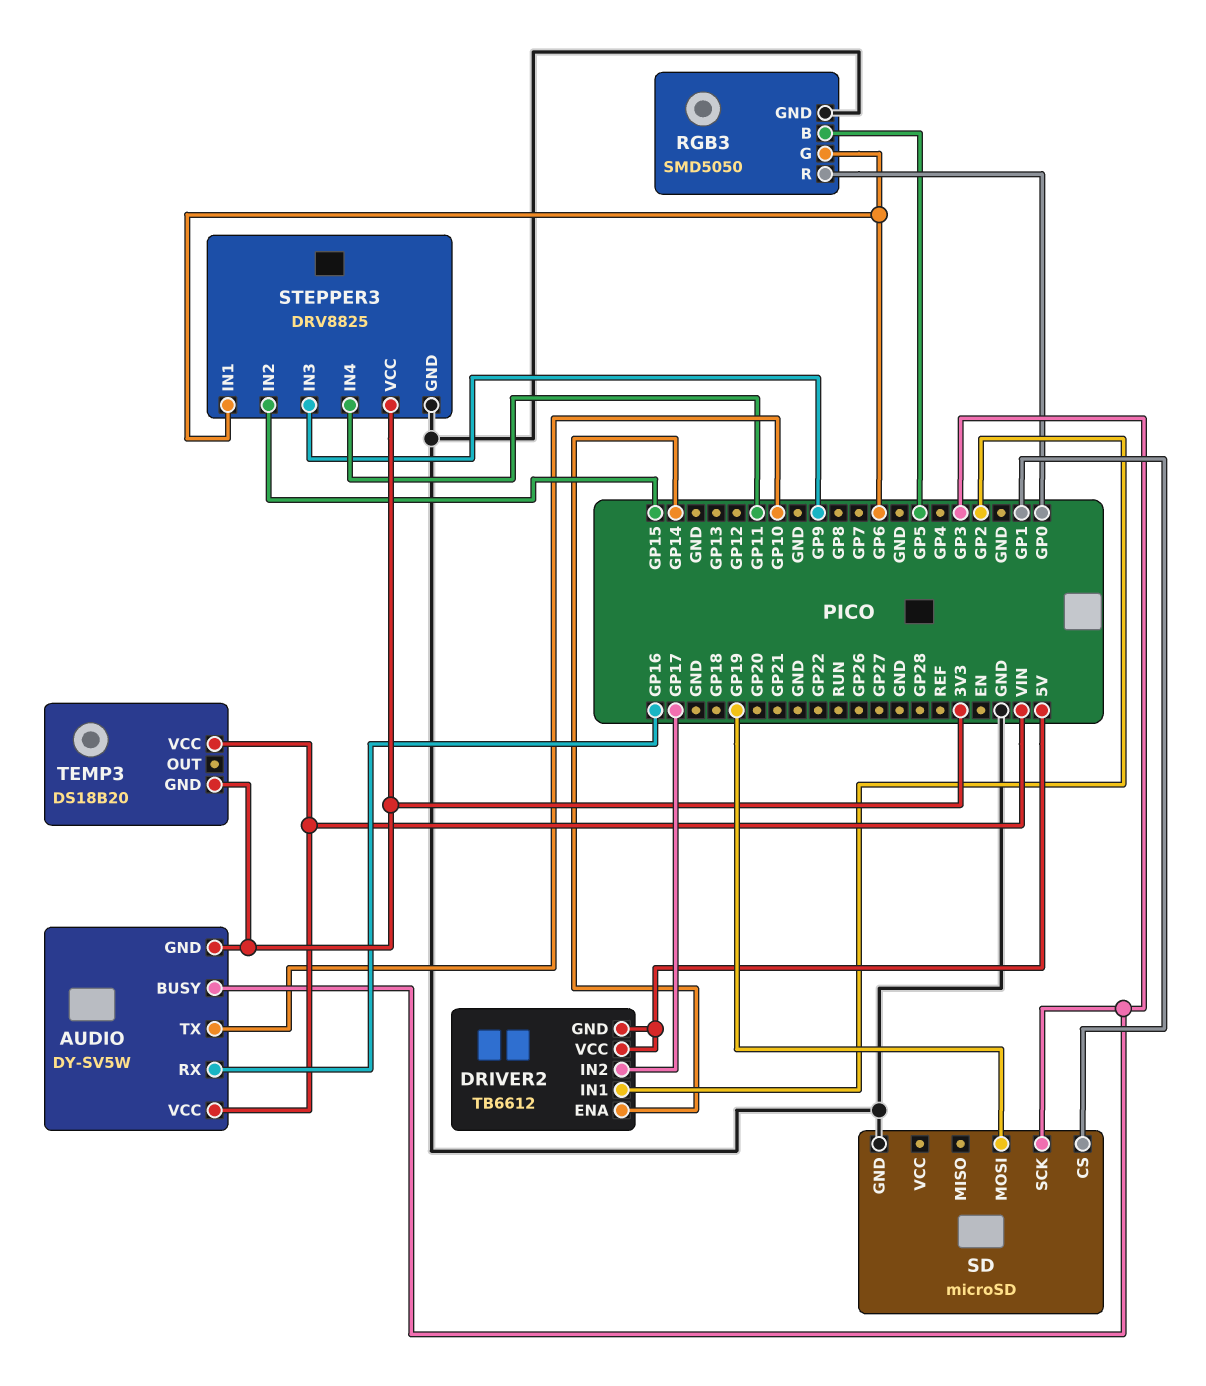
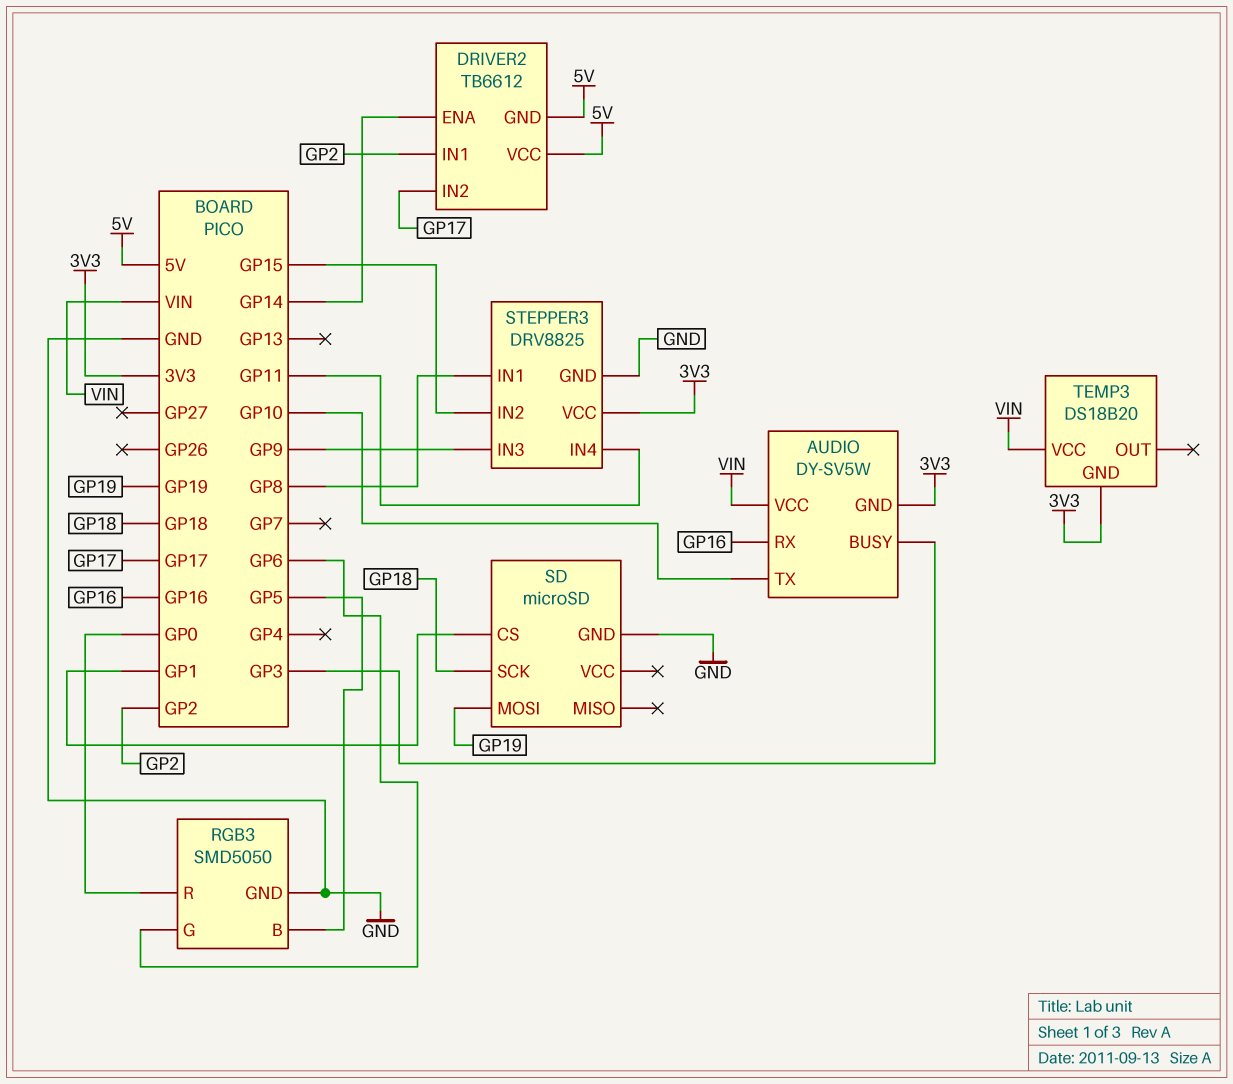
SD pin SCK: GP3 -> GP18
STEPPER3 pin IN1: GP6 -> GP8

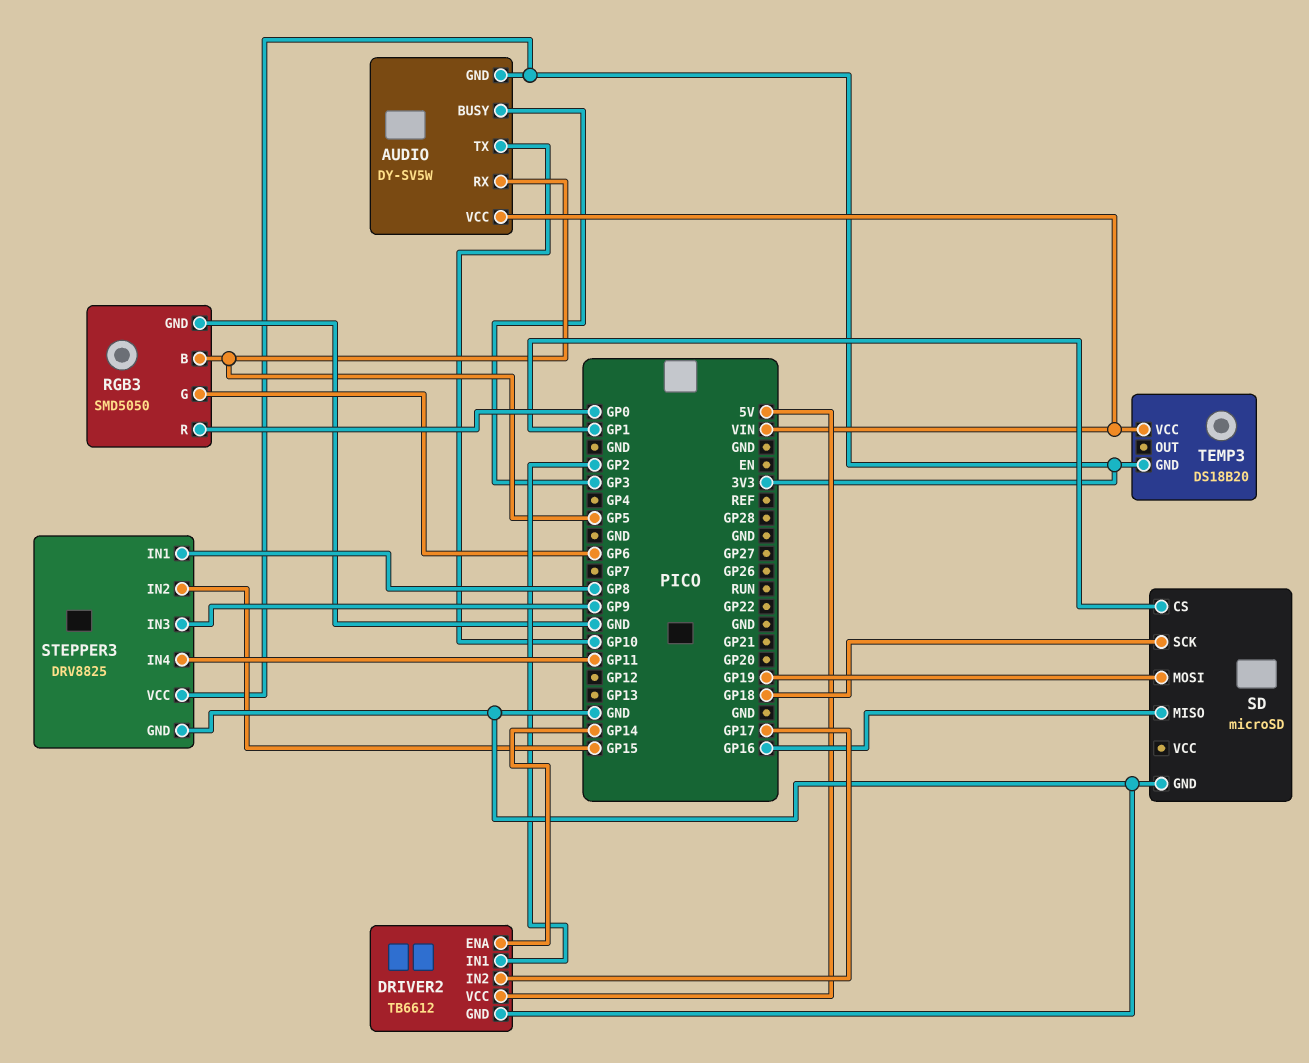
AUDIO pin RX: GP16 -> GP5
DRIVER2 pin GND: 5V -> GND
SD pin MISO: none -> GP16

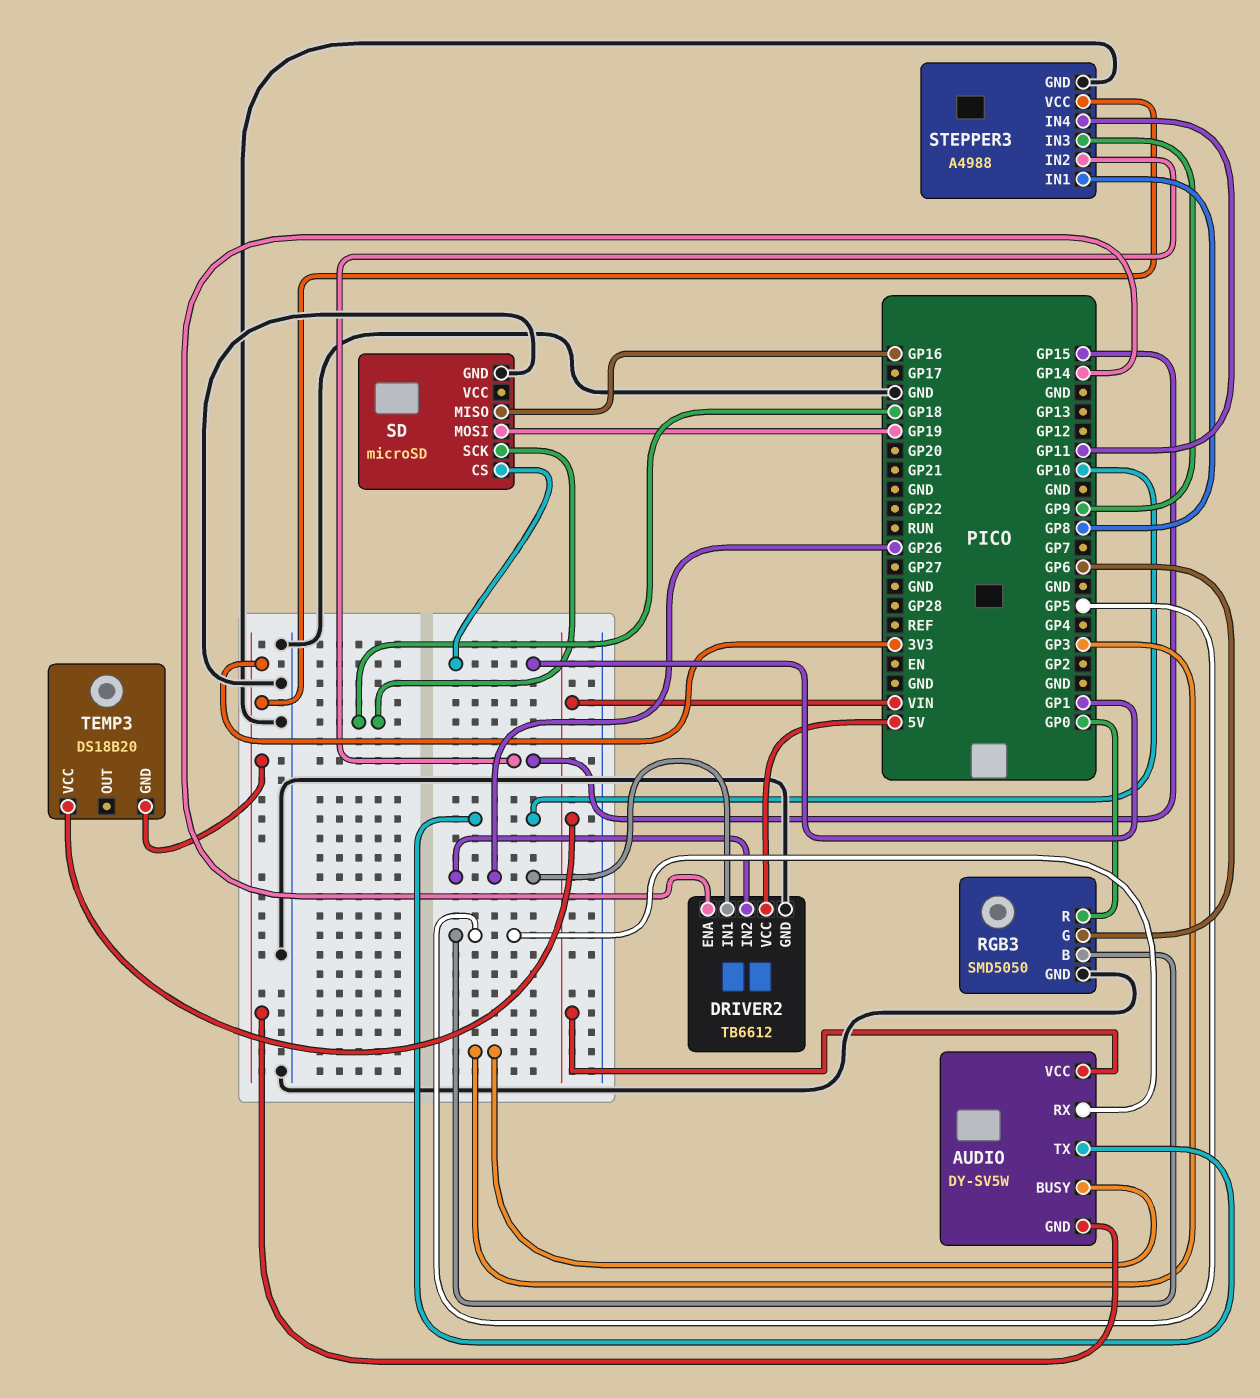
DRIVER2 pin IN1: GP2 -> GP26
DRIVER2 pin IN2: GP17 -> GP26
STEPPER3: DRV8825 -> A4988

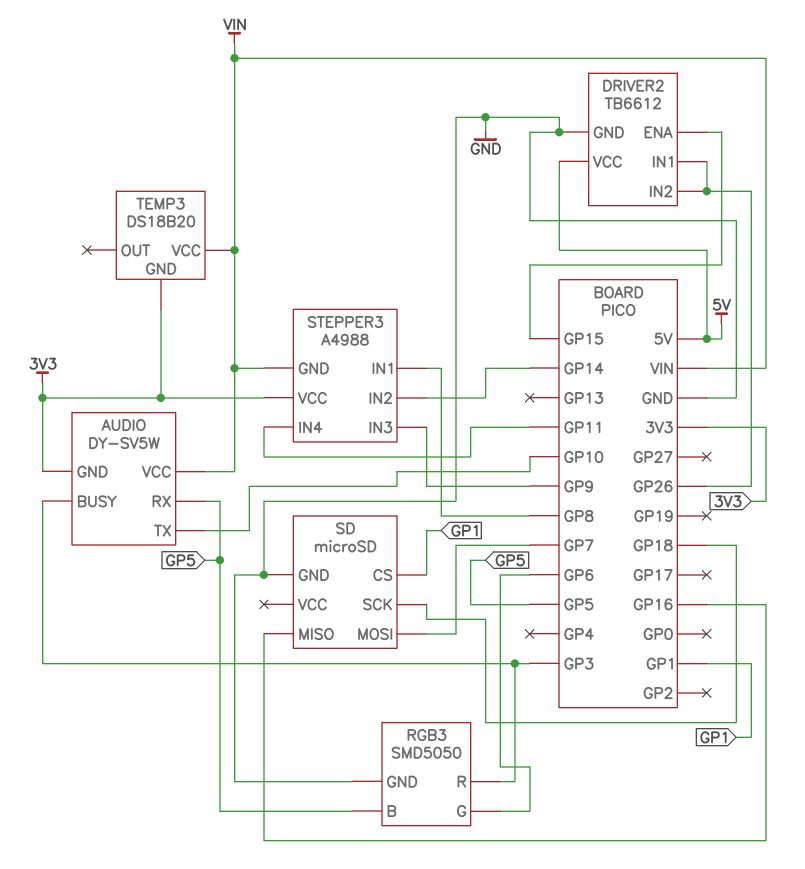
DRIVER2 pin ENA: GP14 -> GP15
RGB3 pin R: GP0 -> GP3
SD pin MOSI: GP19 -> GP7
STEPPER3 pin GND: GND -> VIN
STEPPER3 pin IN2: GP15 -> GP14

